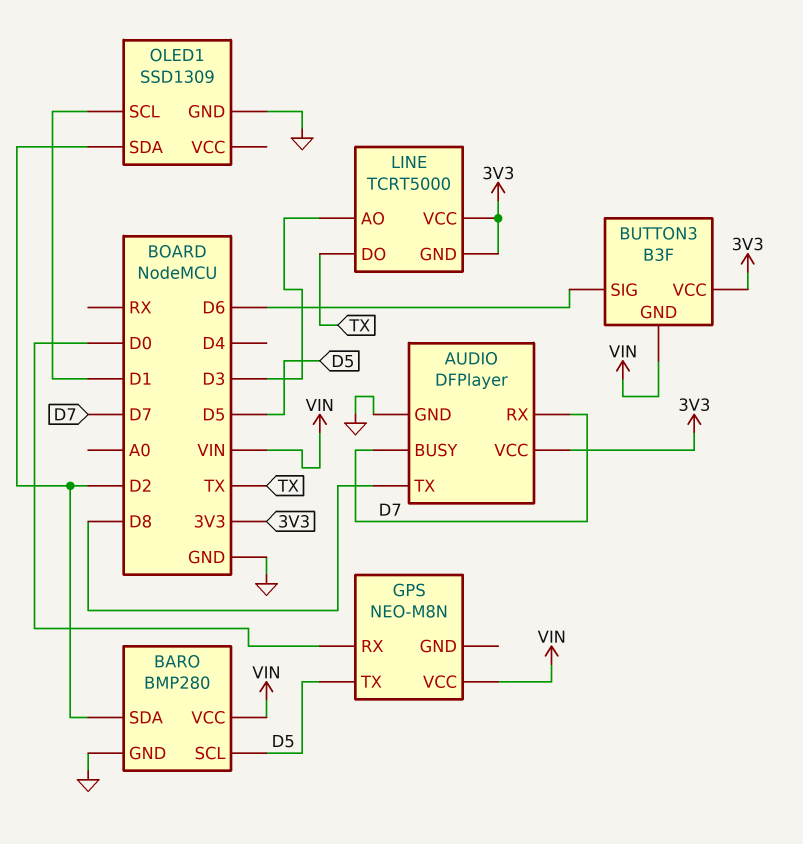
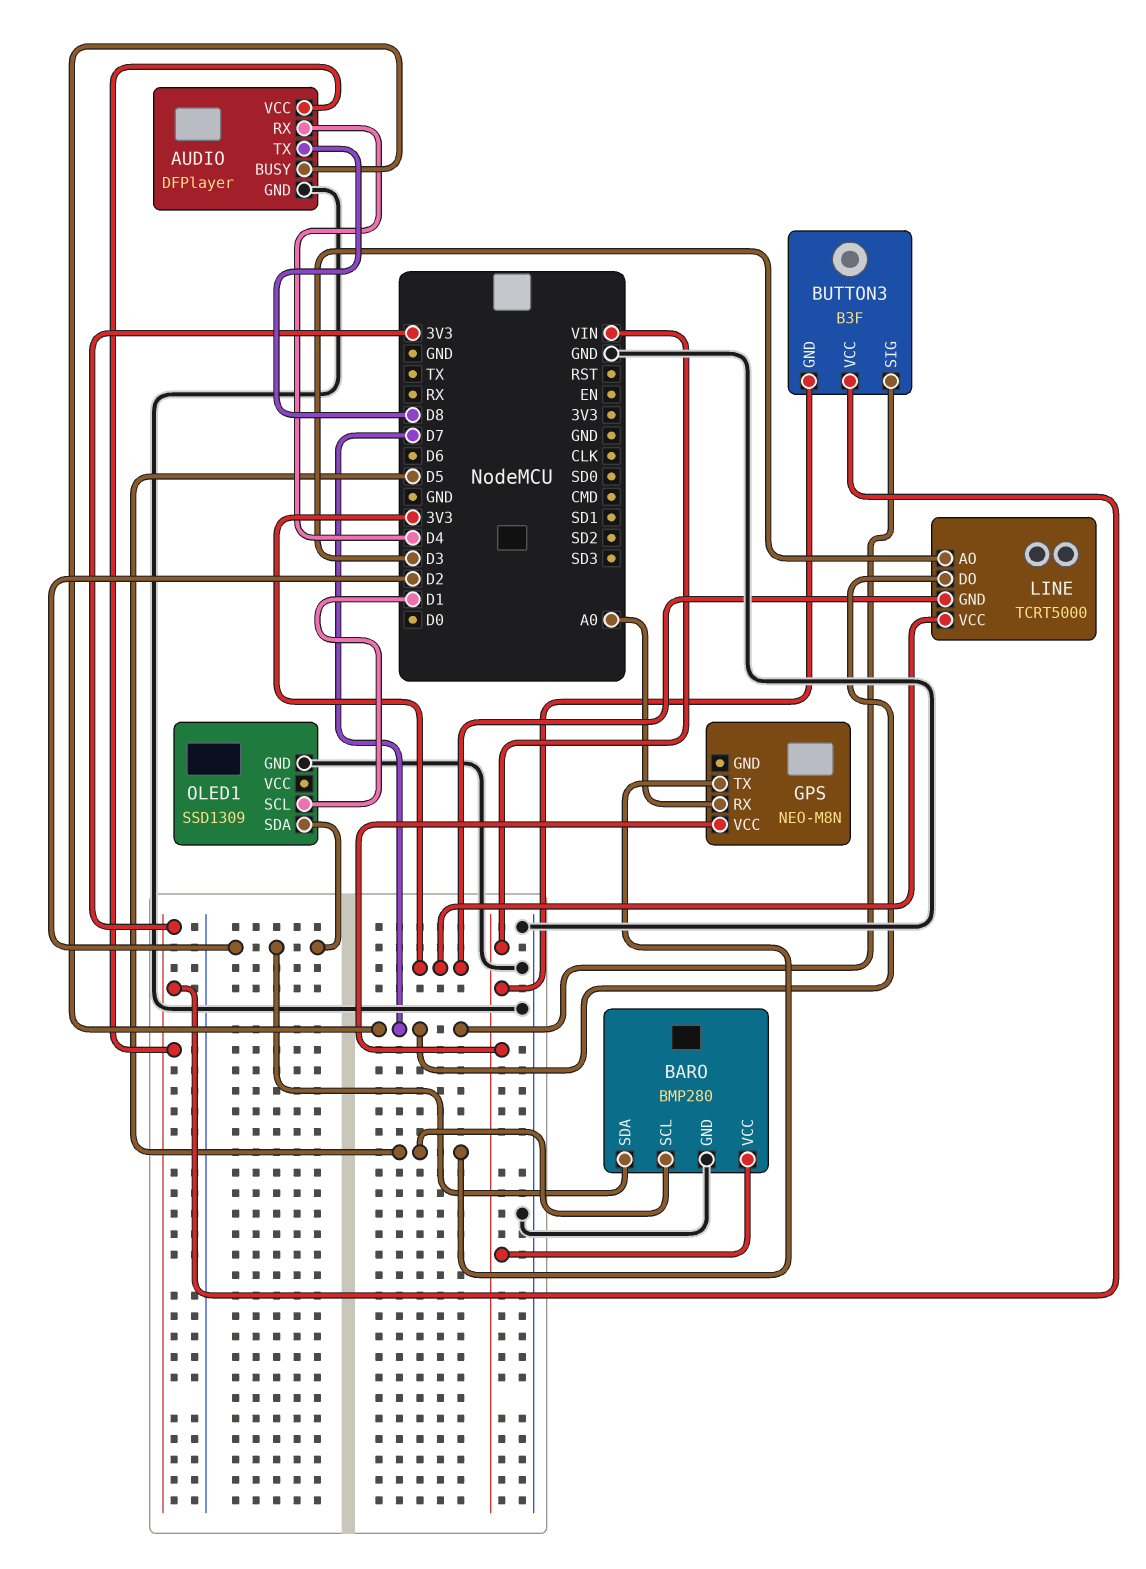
AUDIO pin RX: D7 -> D4
BUTTON3 pin SIG: D6 -> D7
GPS pin RX: D0 -> A0
LINE pin DO: TX -> D7

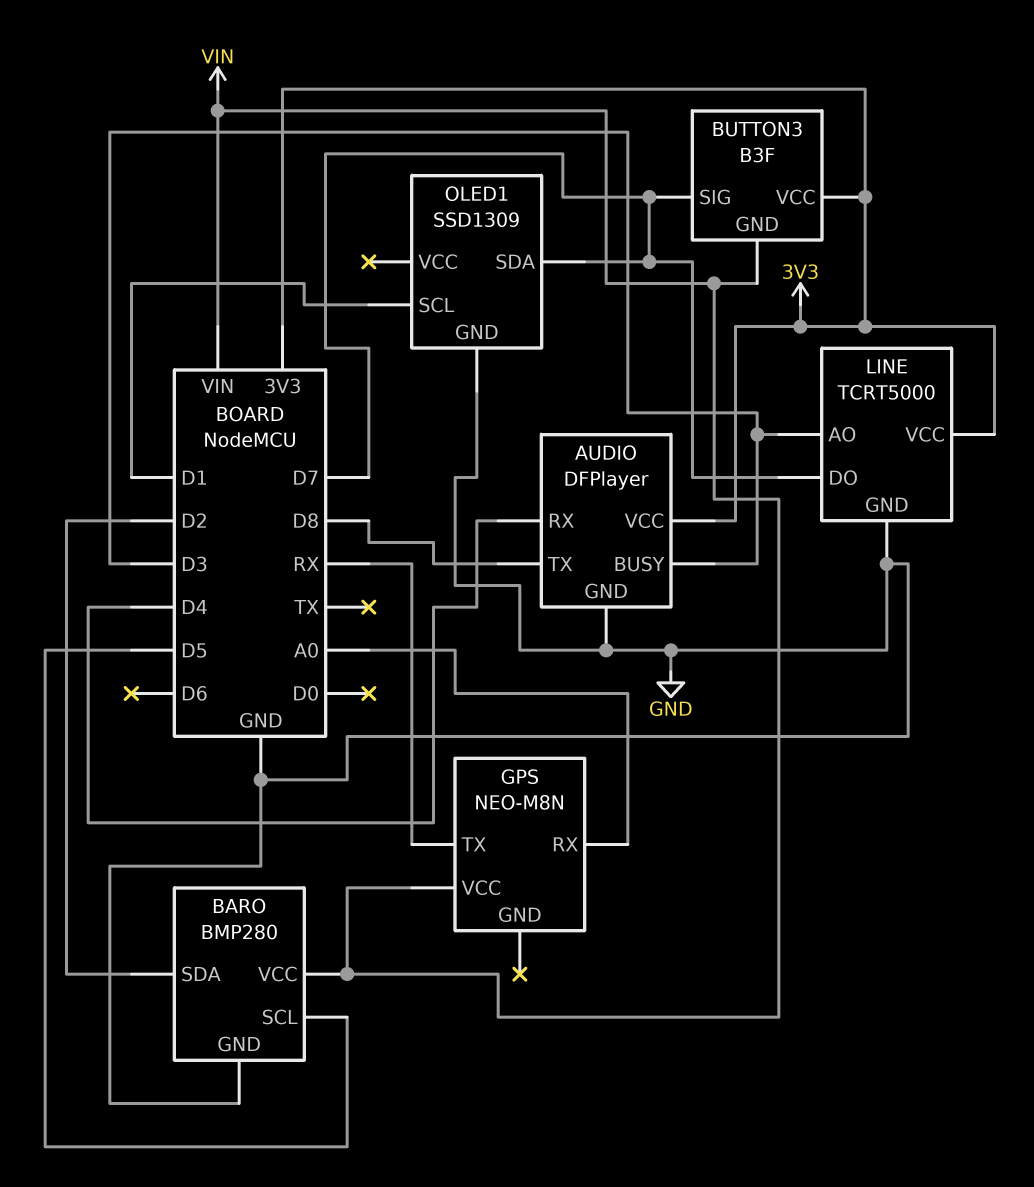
AUDIO pin BUSY: D7 -> D3
GPS pin TX: D5 -> RX
LINE pin GND: 3V3 -> GND
OLED1 pin SDA: D2 -> D7

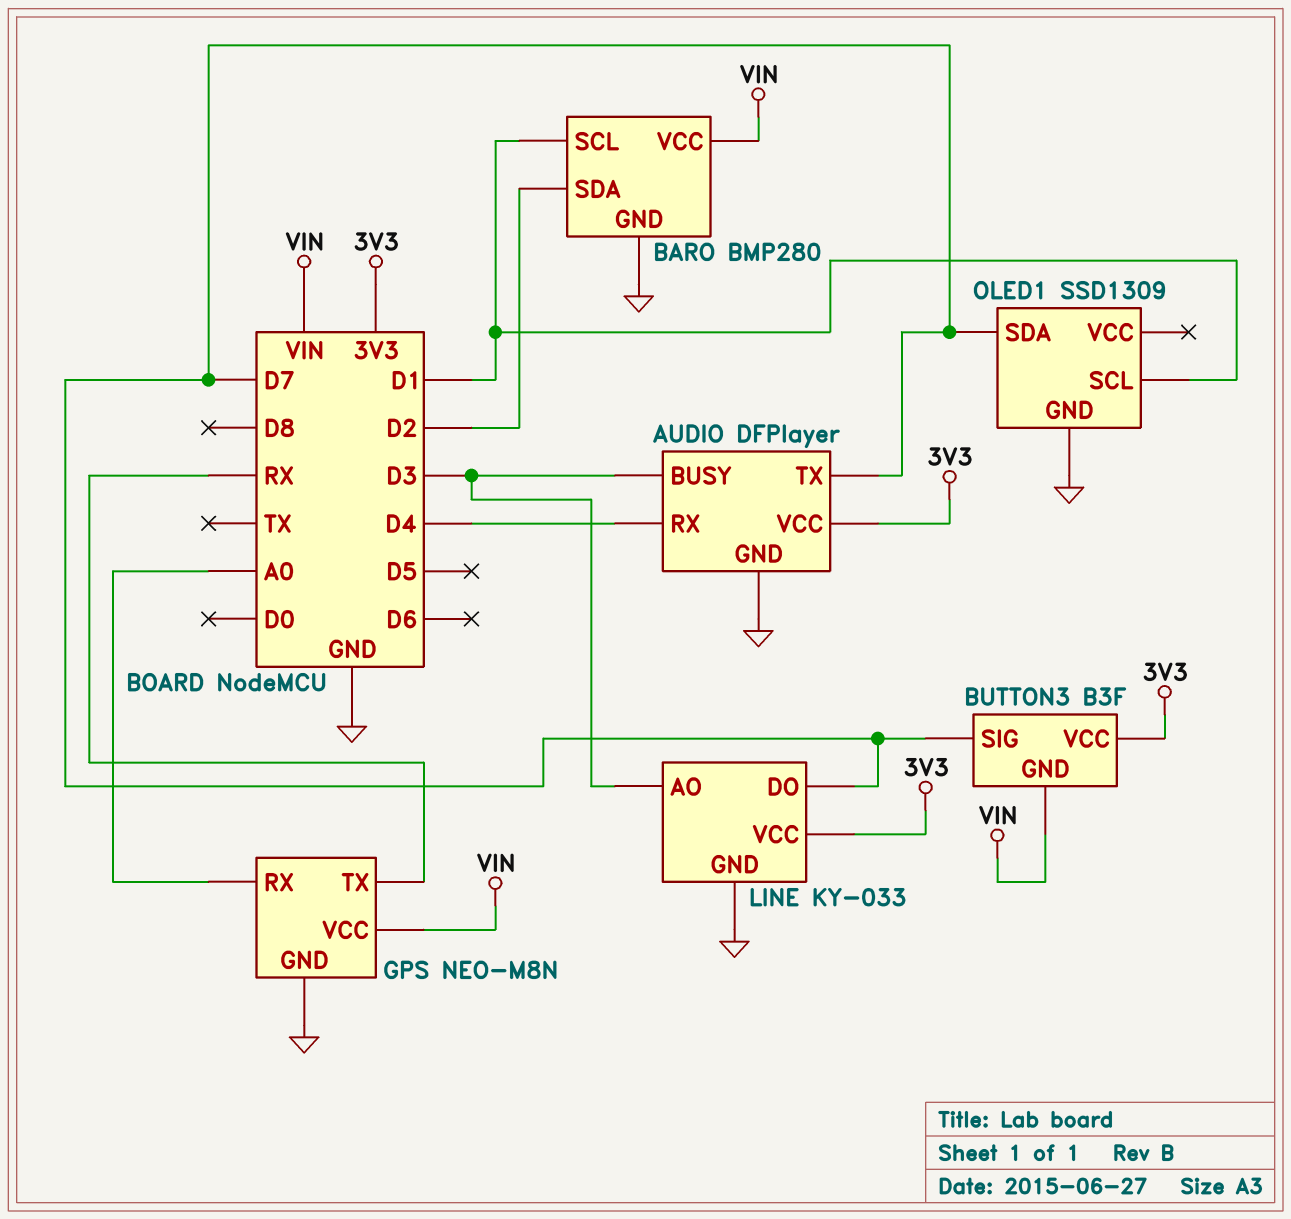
AUDIO pin TX: D8 -> D7
BARO pin SCL: D5 -> D1
GPS pin GND: none -> GND
LINE: TCRT5000 -> KY-033

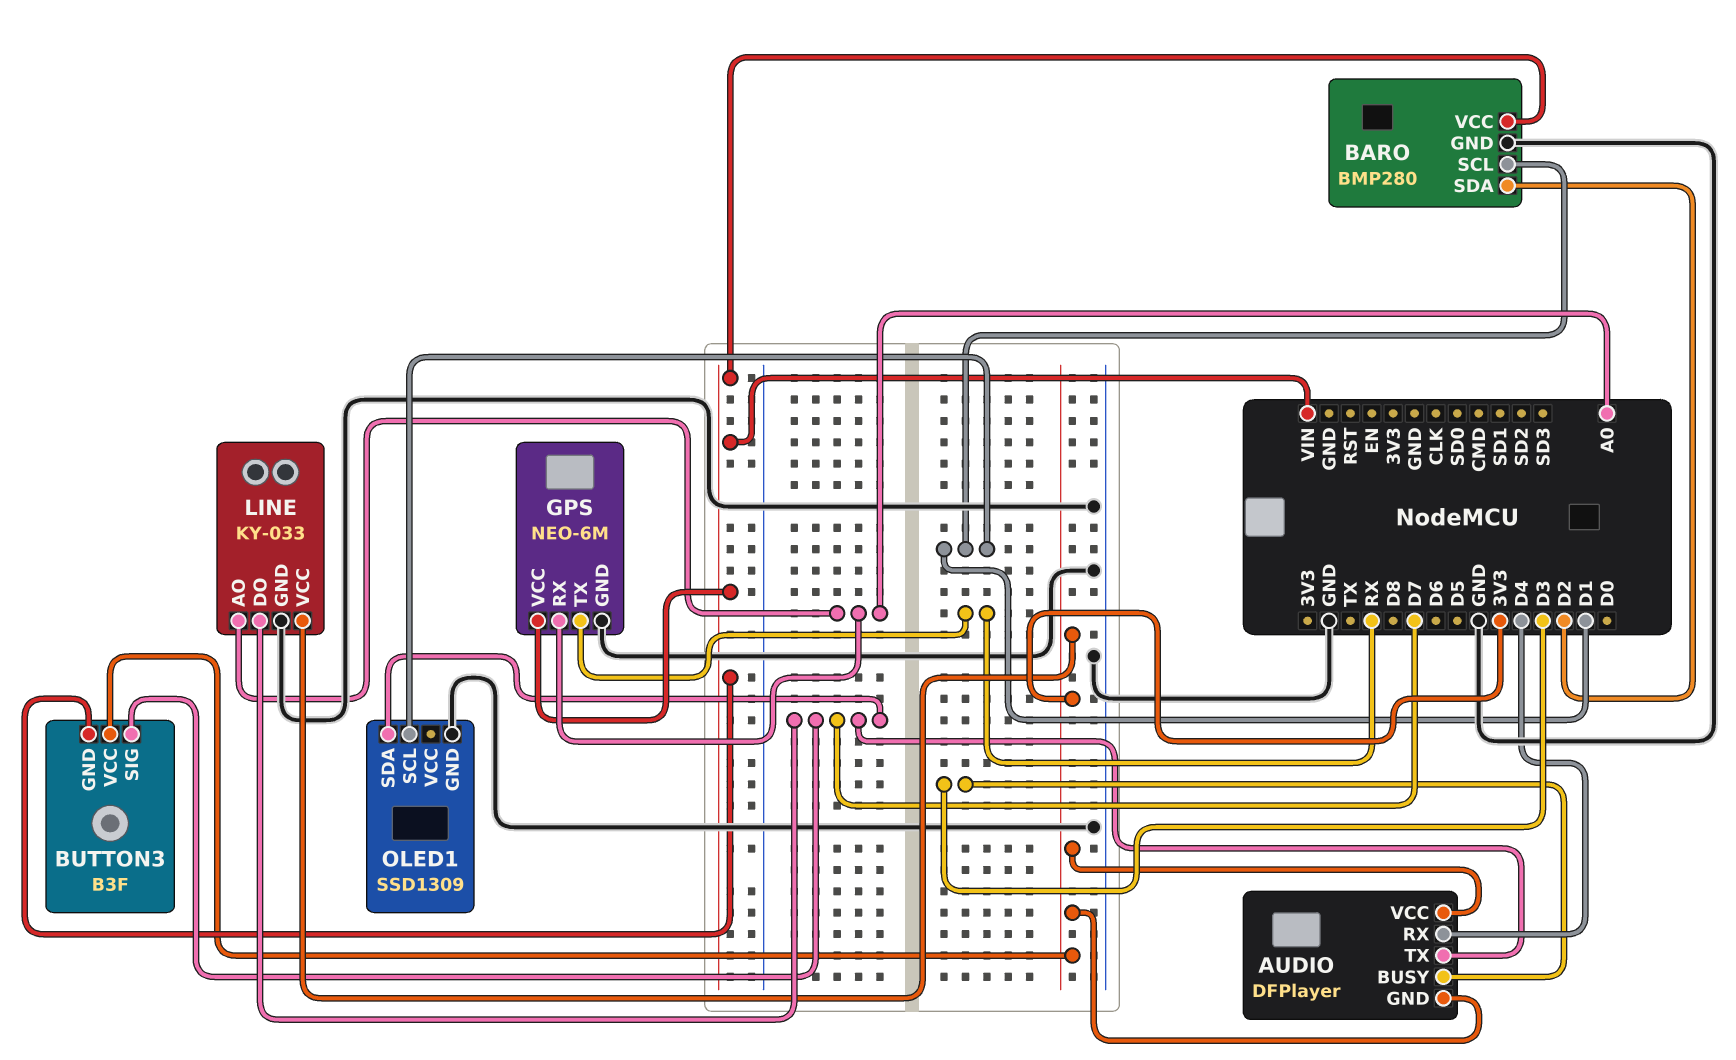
AUDIO pin GND: GND -> 3V3
GPS: NEO-M8N -> NEO-6M
LINE pin AO: D3 -> A0

